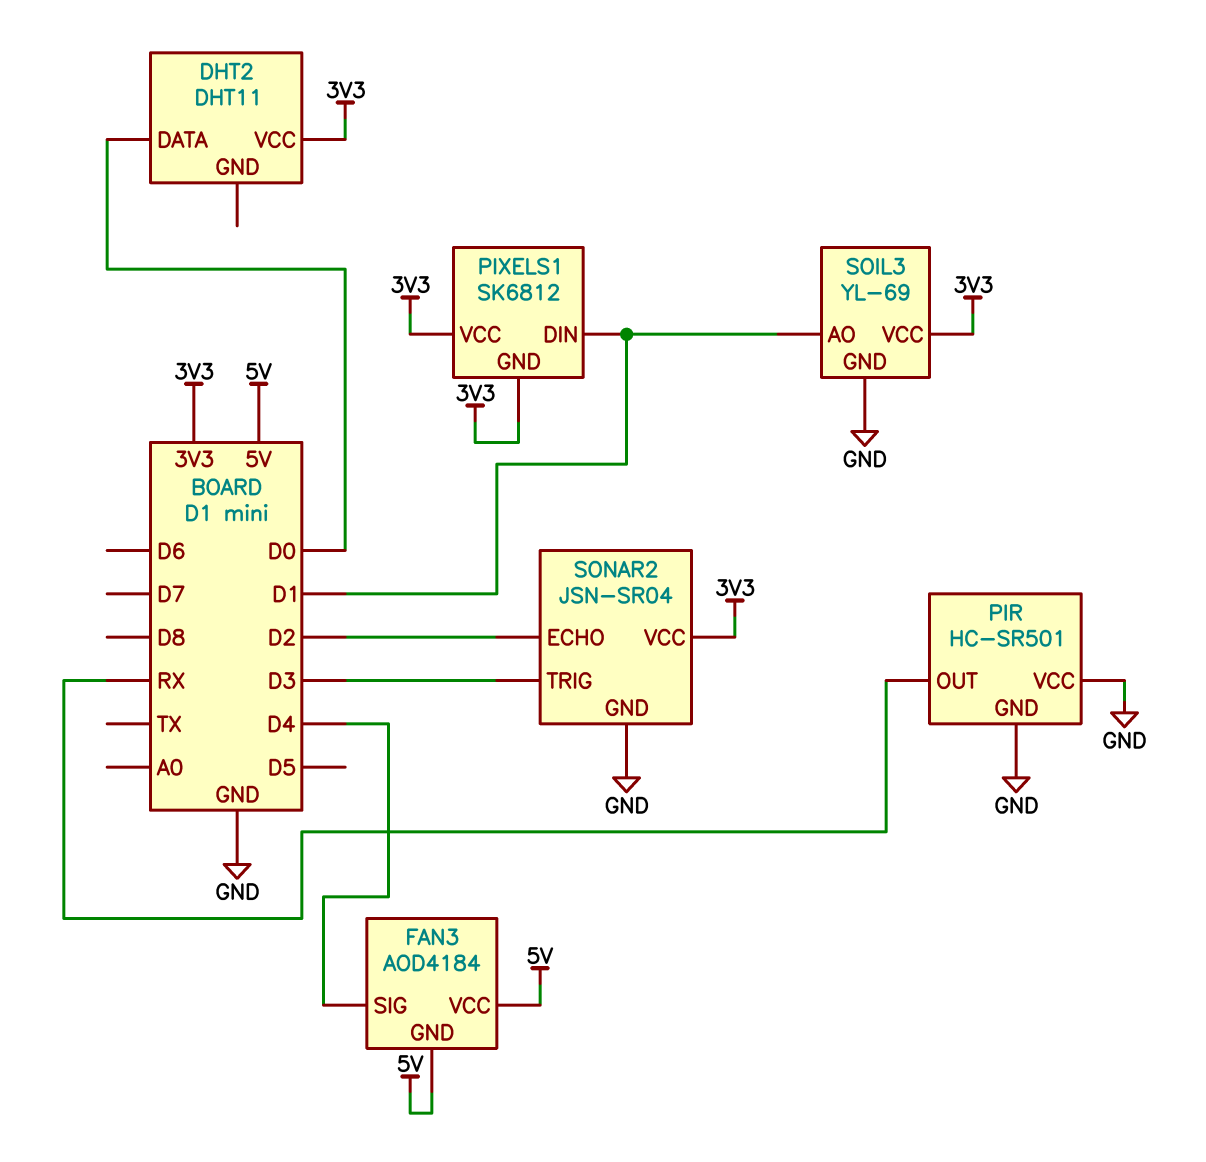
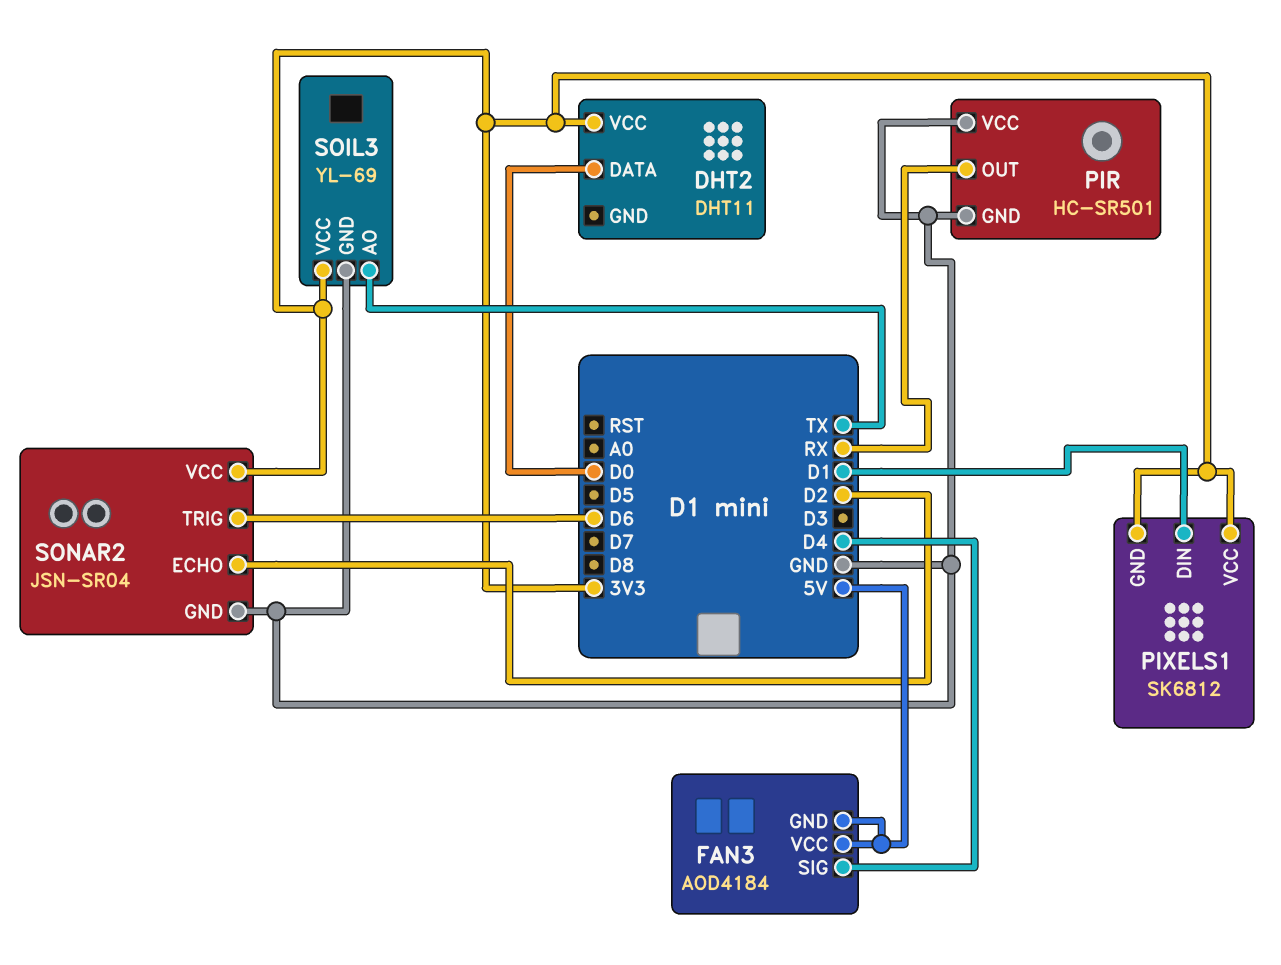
SOIL3 pin AO: D1 -> TX
SONAR2 pin TRIG: D3 -> D6

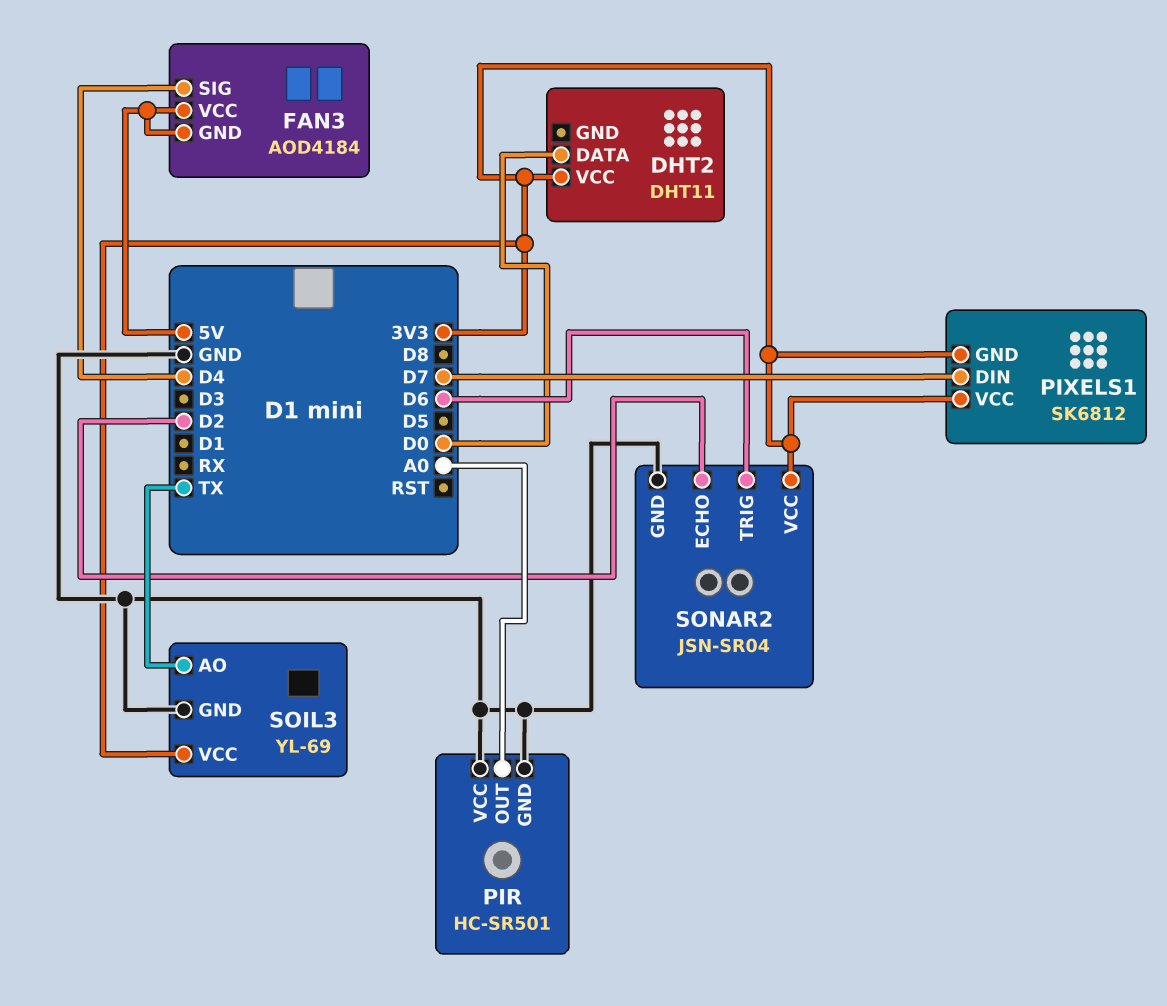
PIR pin OUT: RX -> A0
PIXELS1 pin DIN: D1 -> D7

